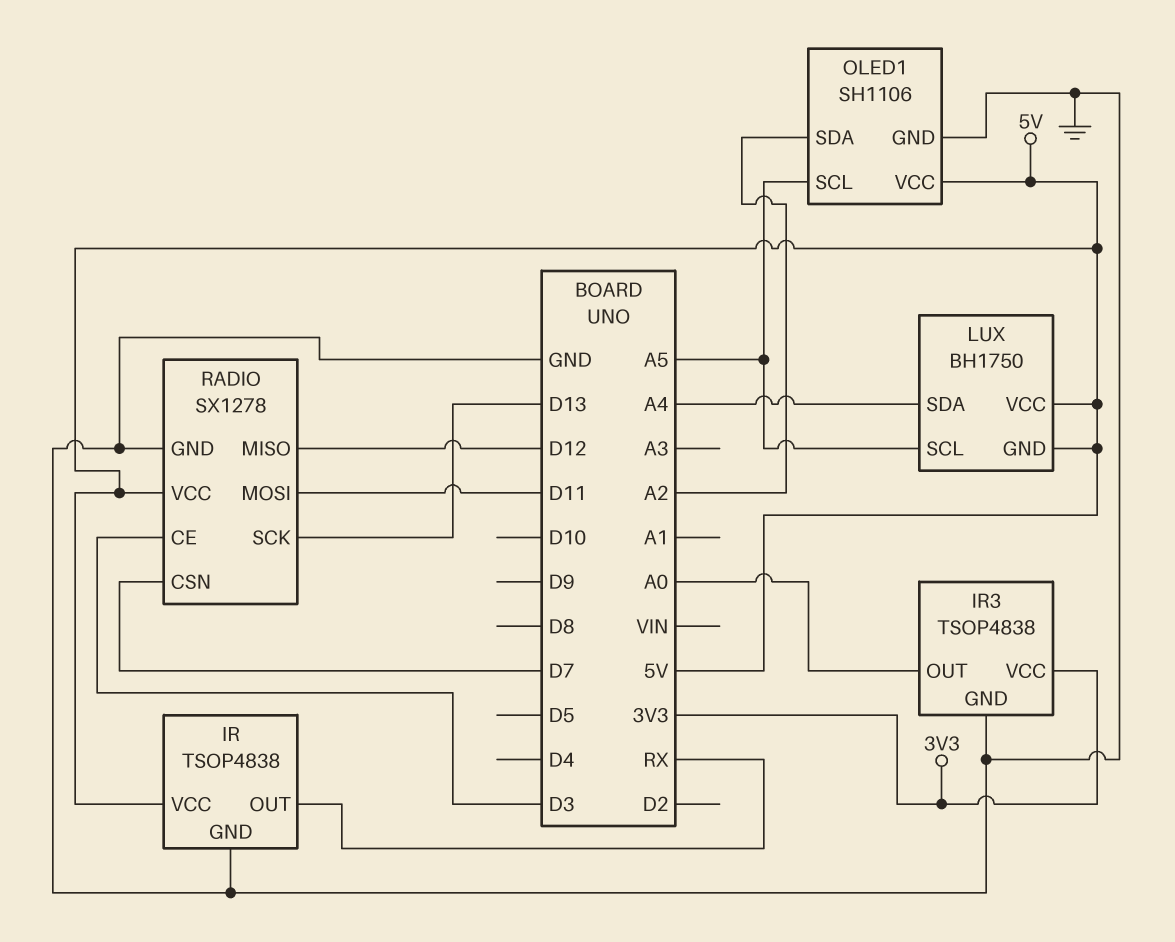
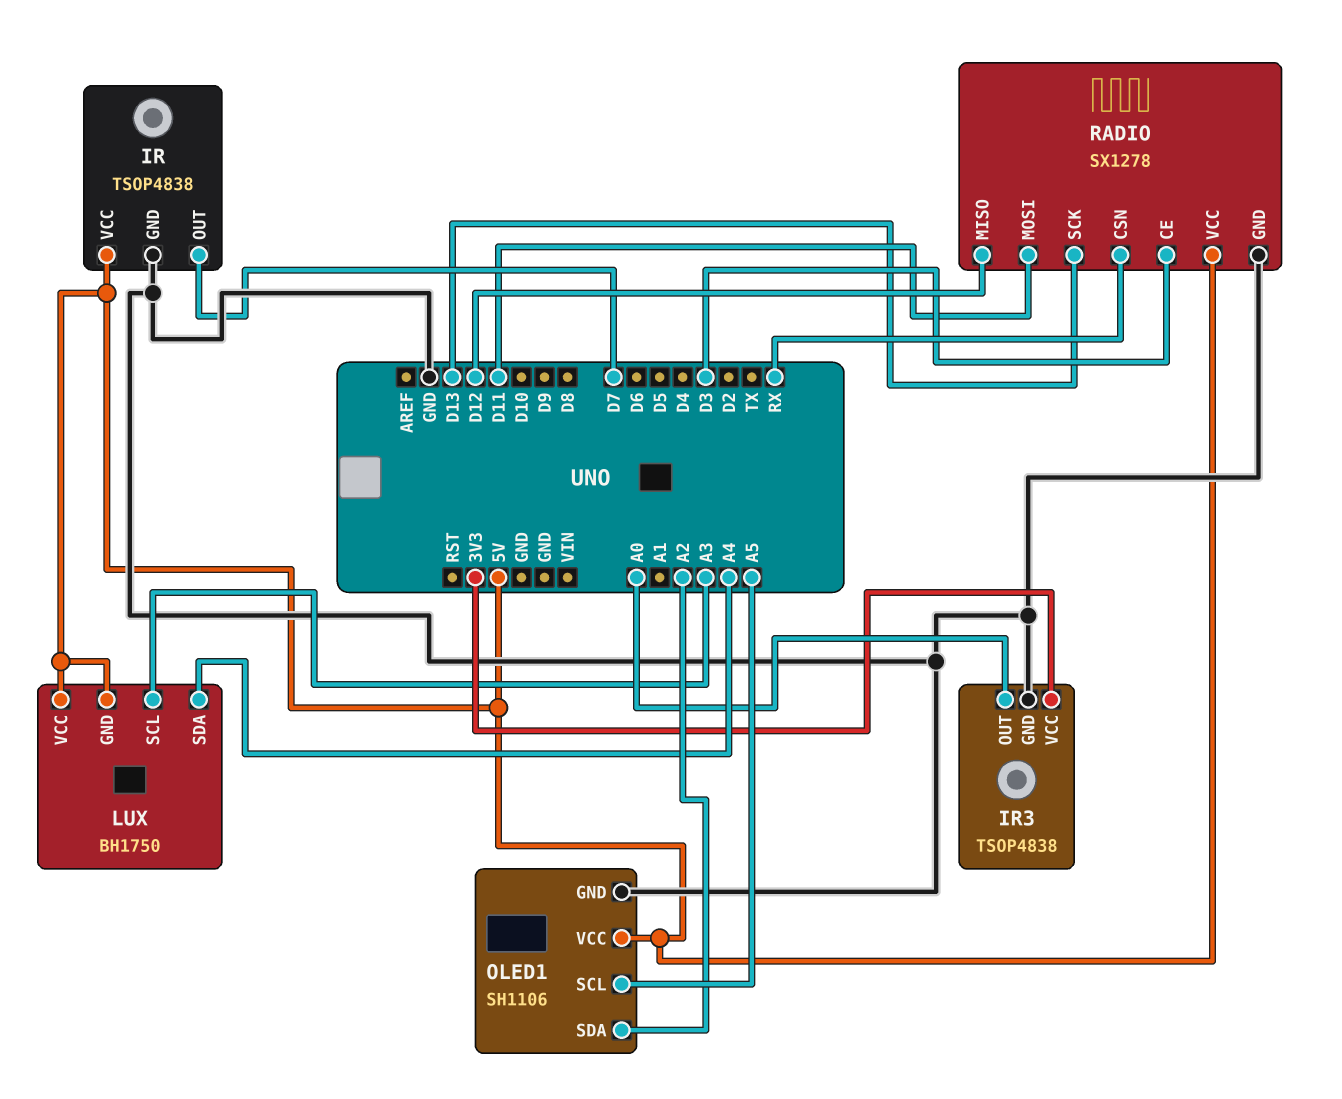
IR pin OUT: RX -> D7
LUX pin SCL: A5 -> A3
RADIO pin CSN: D7 -> RX

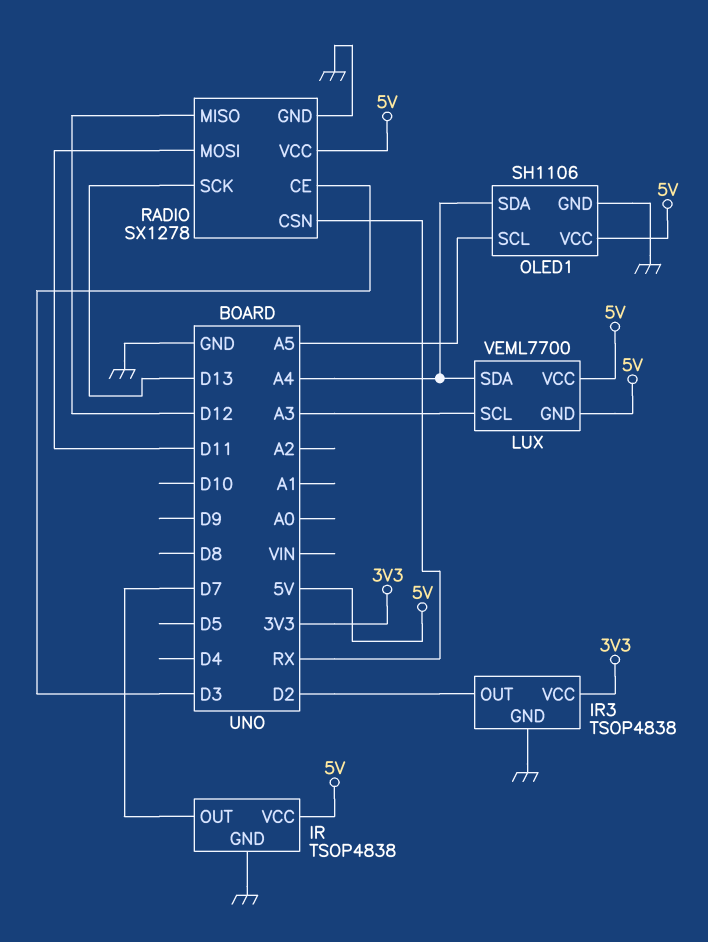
IR3 pin OUT: A0 -> D2
LUX: BH1750 -> VEML7700
OLED1 pin SDA: A2 -> A4

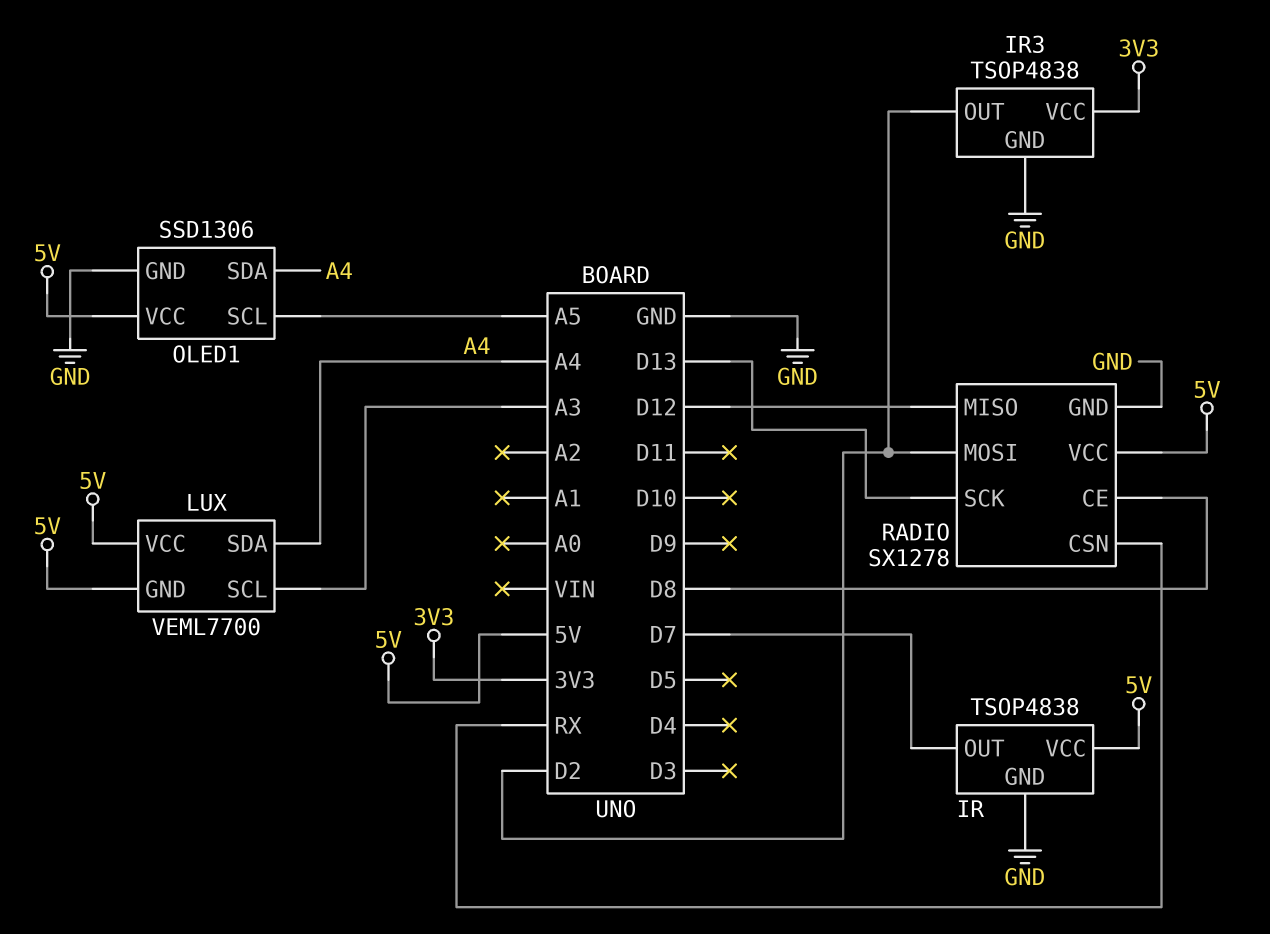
OLED1: SH1106 -> SSD1306
RADIO pin CE: D3 -> D8
RADIO pin MOSI: D11 -> D2

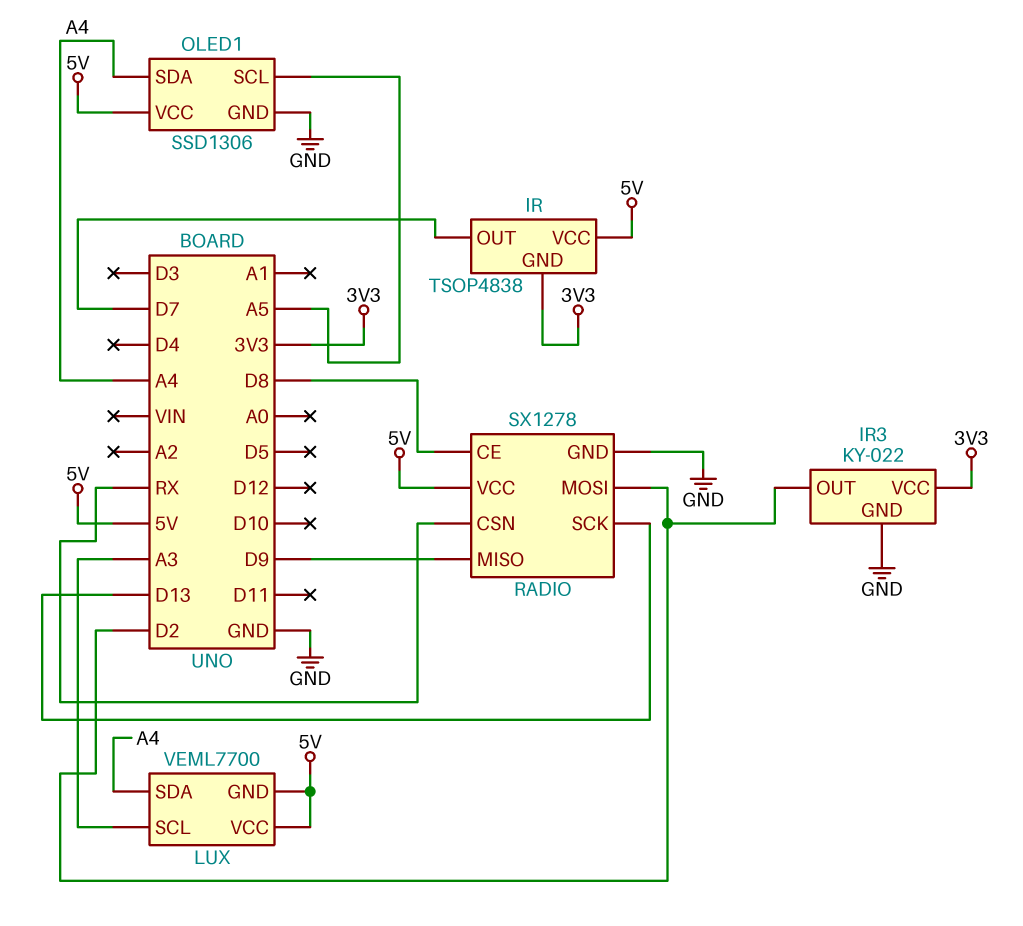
IR pin GND: GND -> 3V3
IR3: TSOP4838 -> KY-022
RADIO pin MISO: D12 -> D9

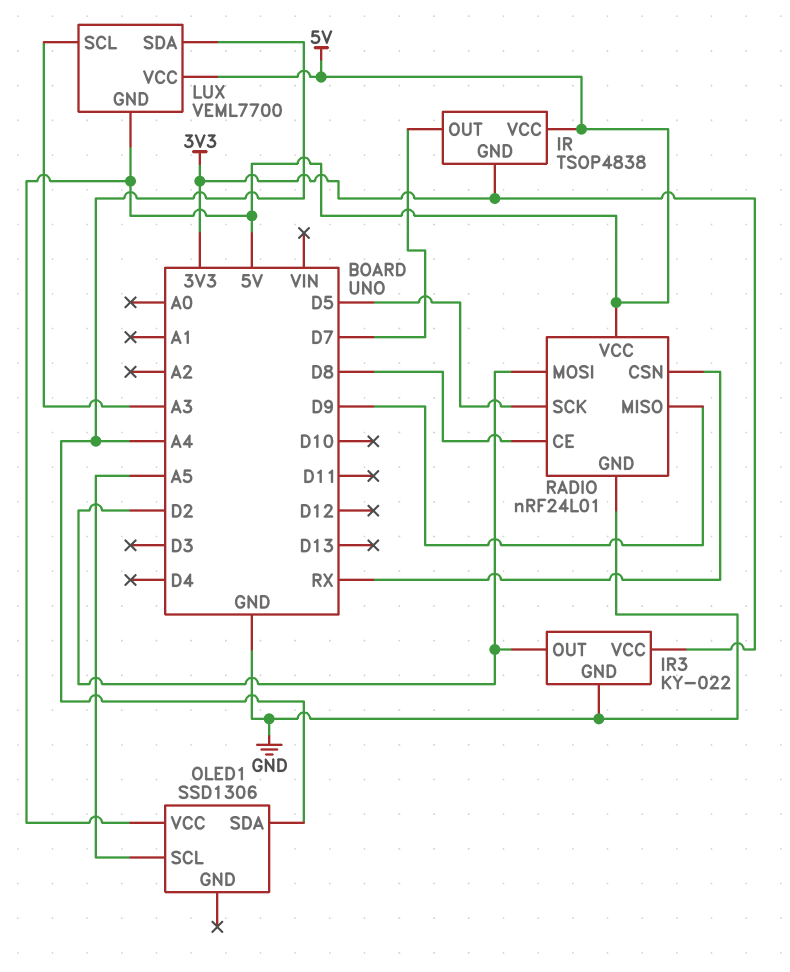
OLED1 pin GND: GND -> none
RADIO: SX1278 -> nRF24L01
RADIO pin SCK: D13 -> D5

